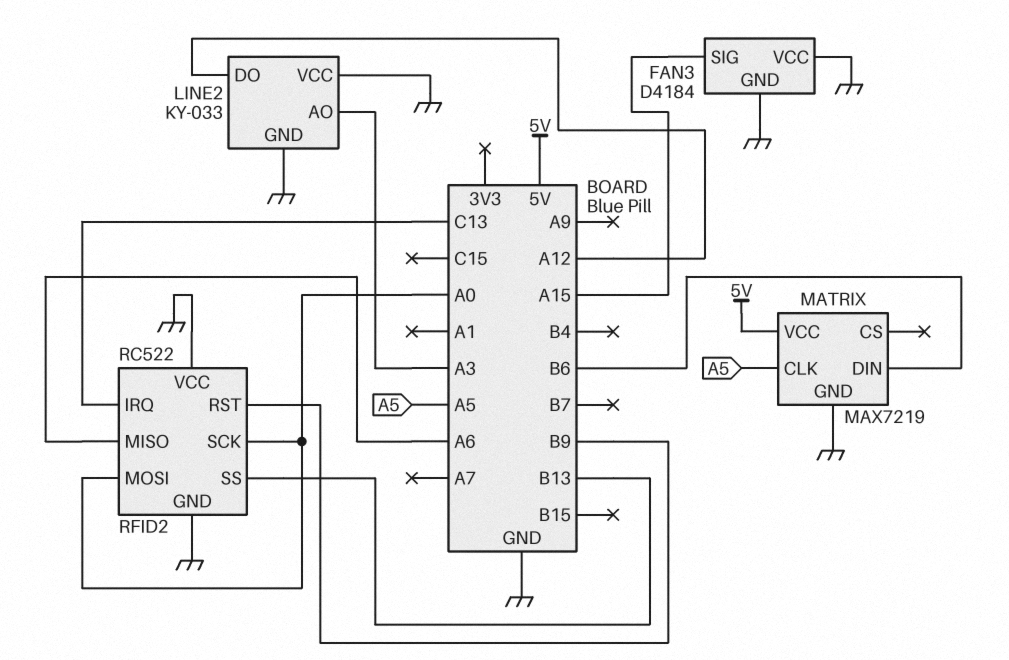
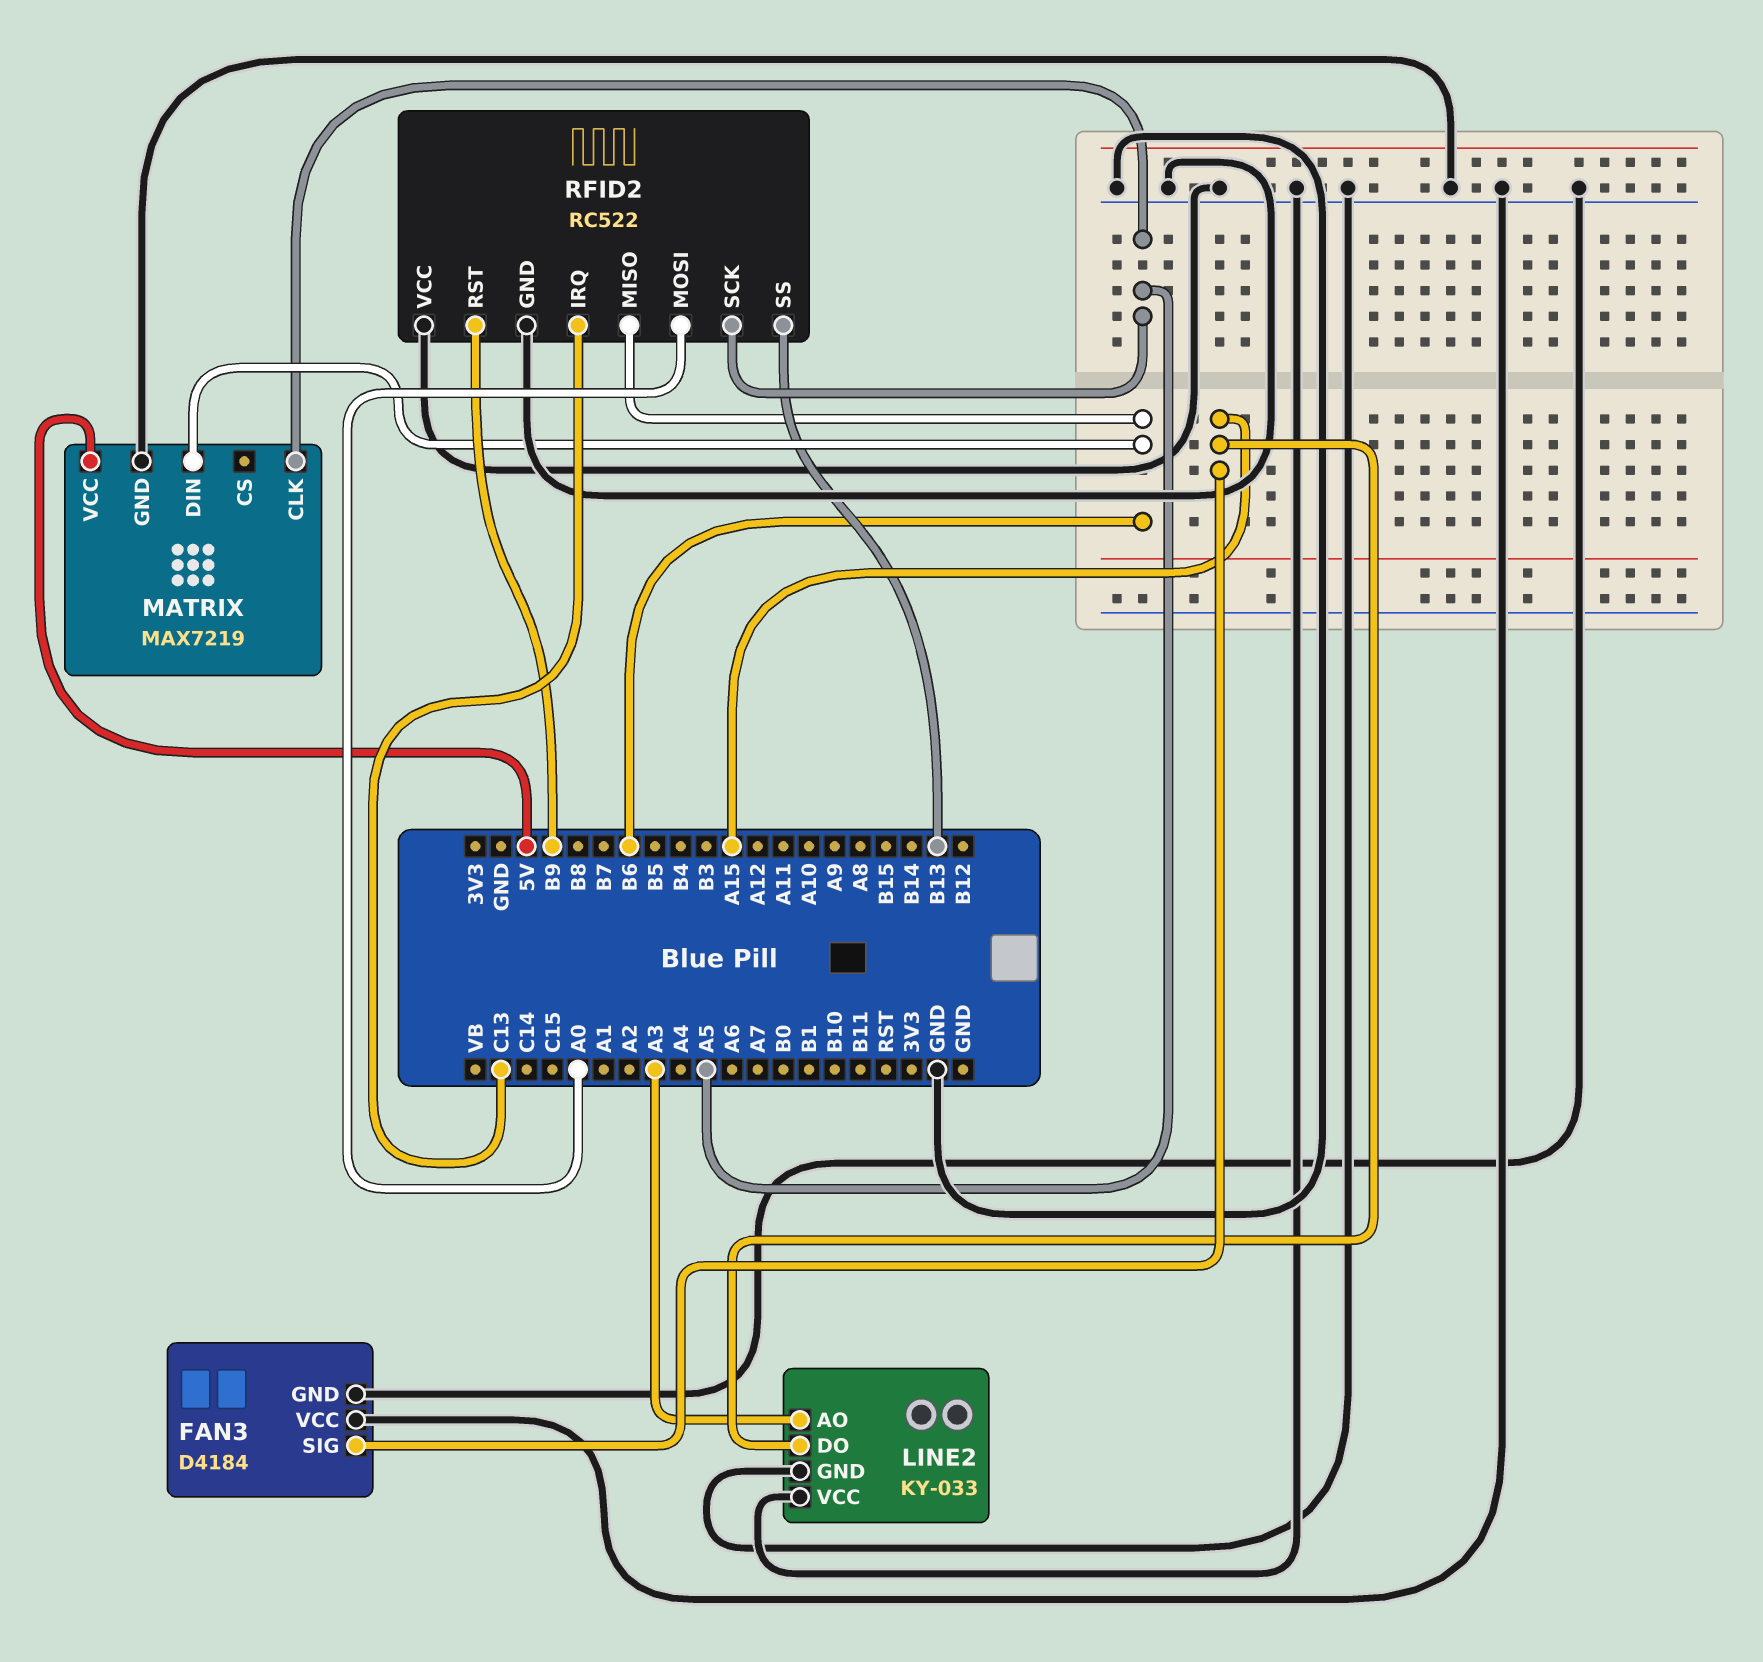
LINE2 pin DO: A12 -> A15
RFID2 pin MISO: A6 -> B6
RFID2 pin SCK: A0 -> A5

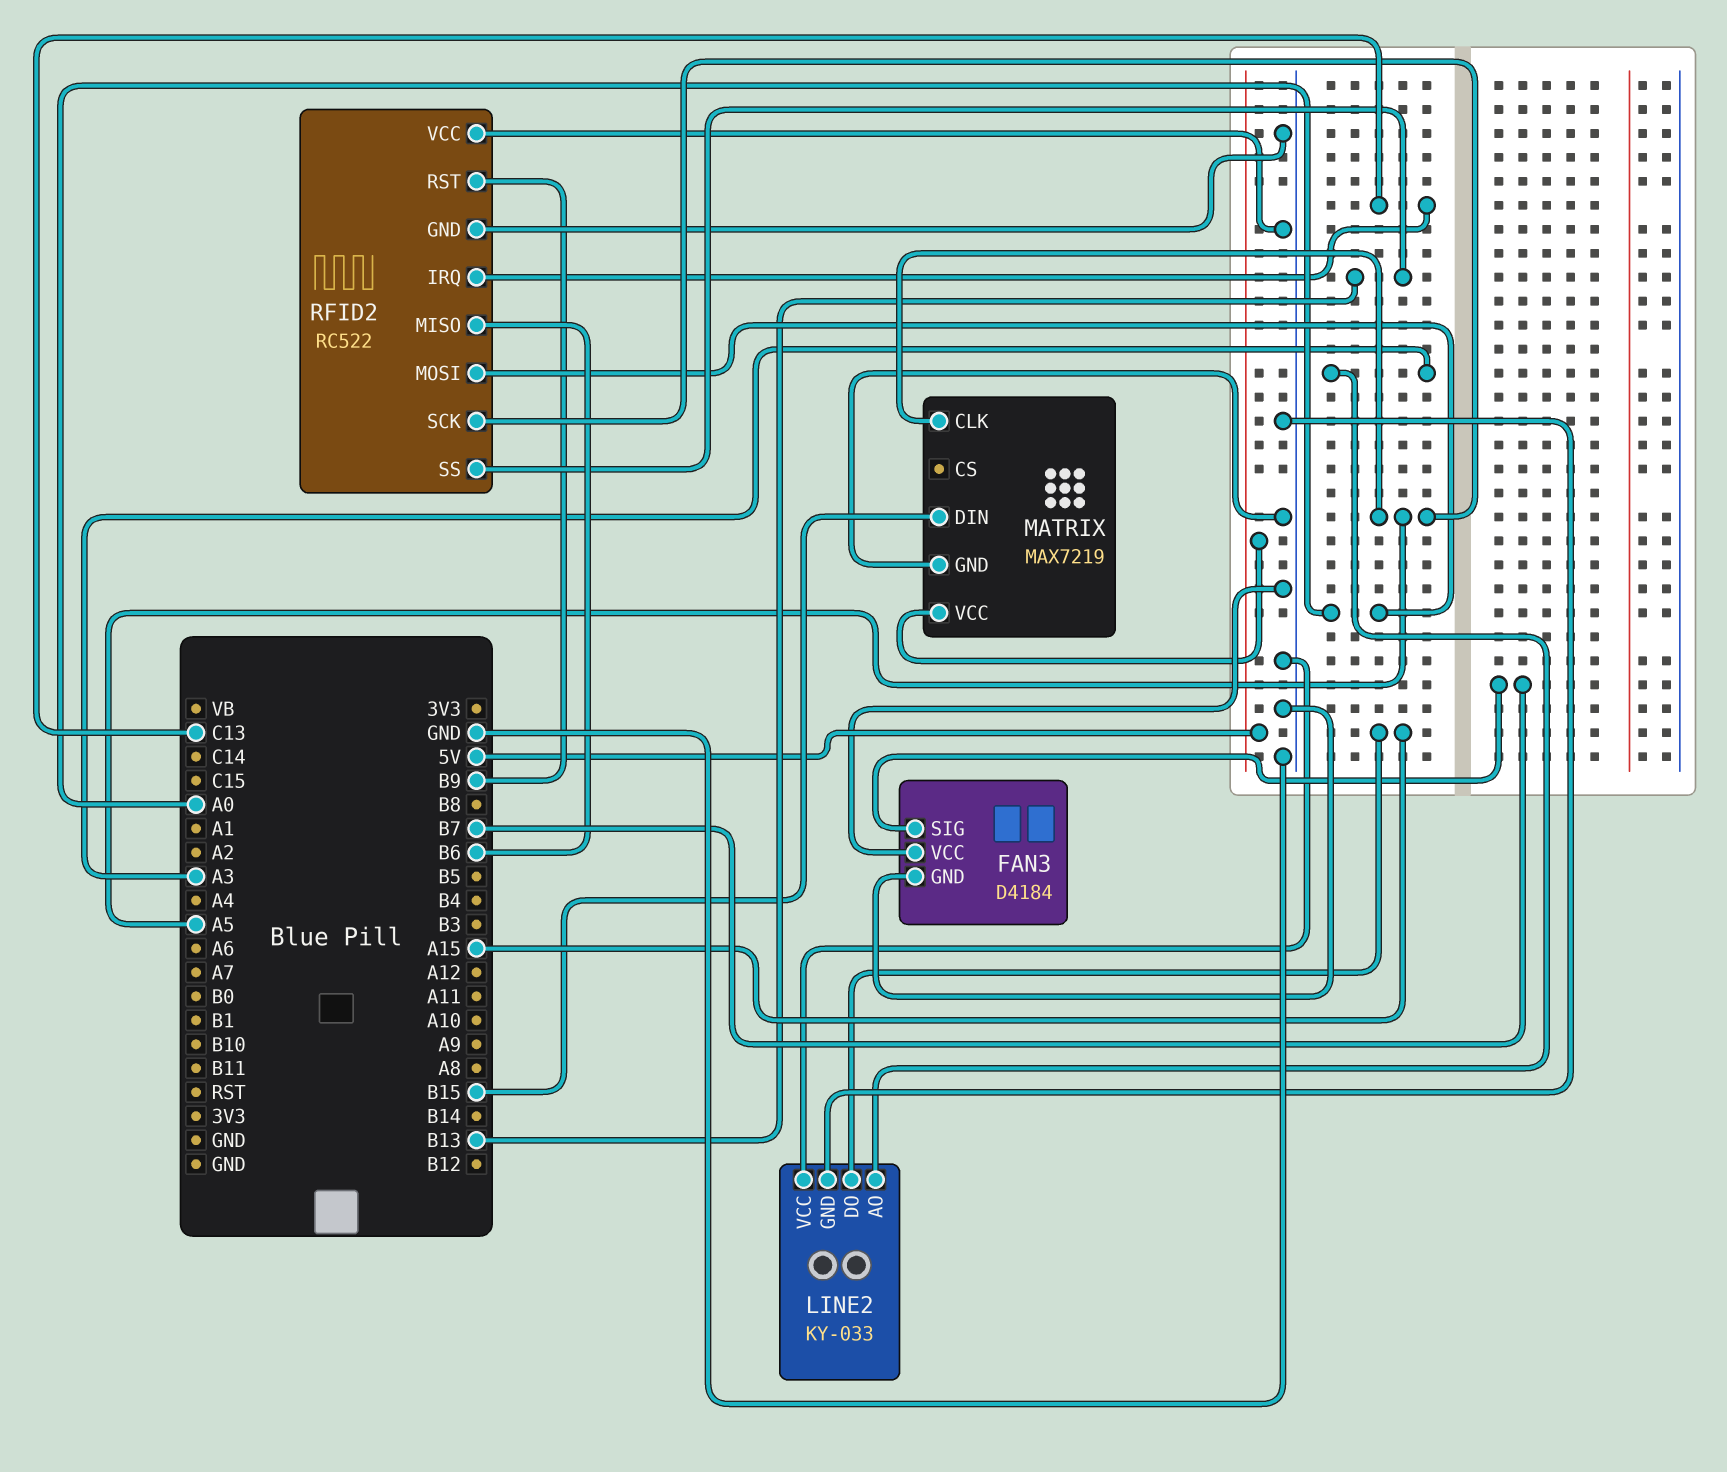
FAN3 pin SIG: A15 -> B7
MATRIX pin DIN: B6 -> B15

